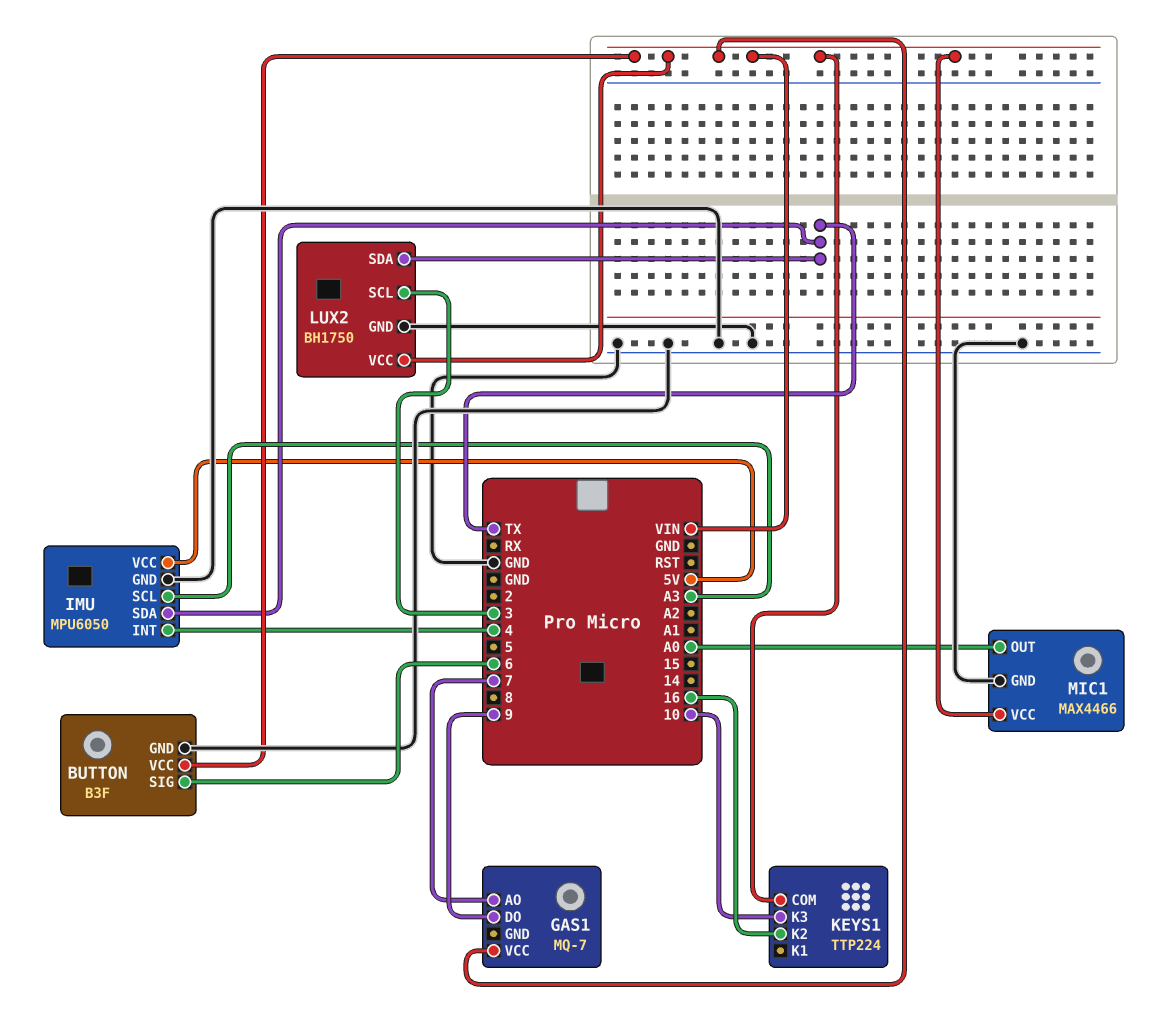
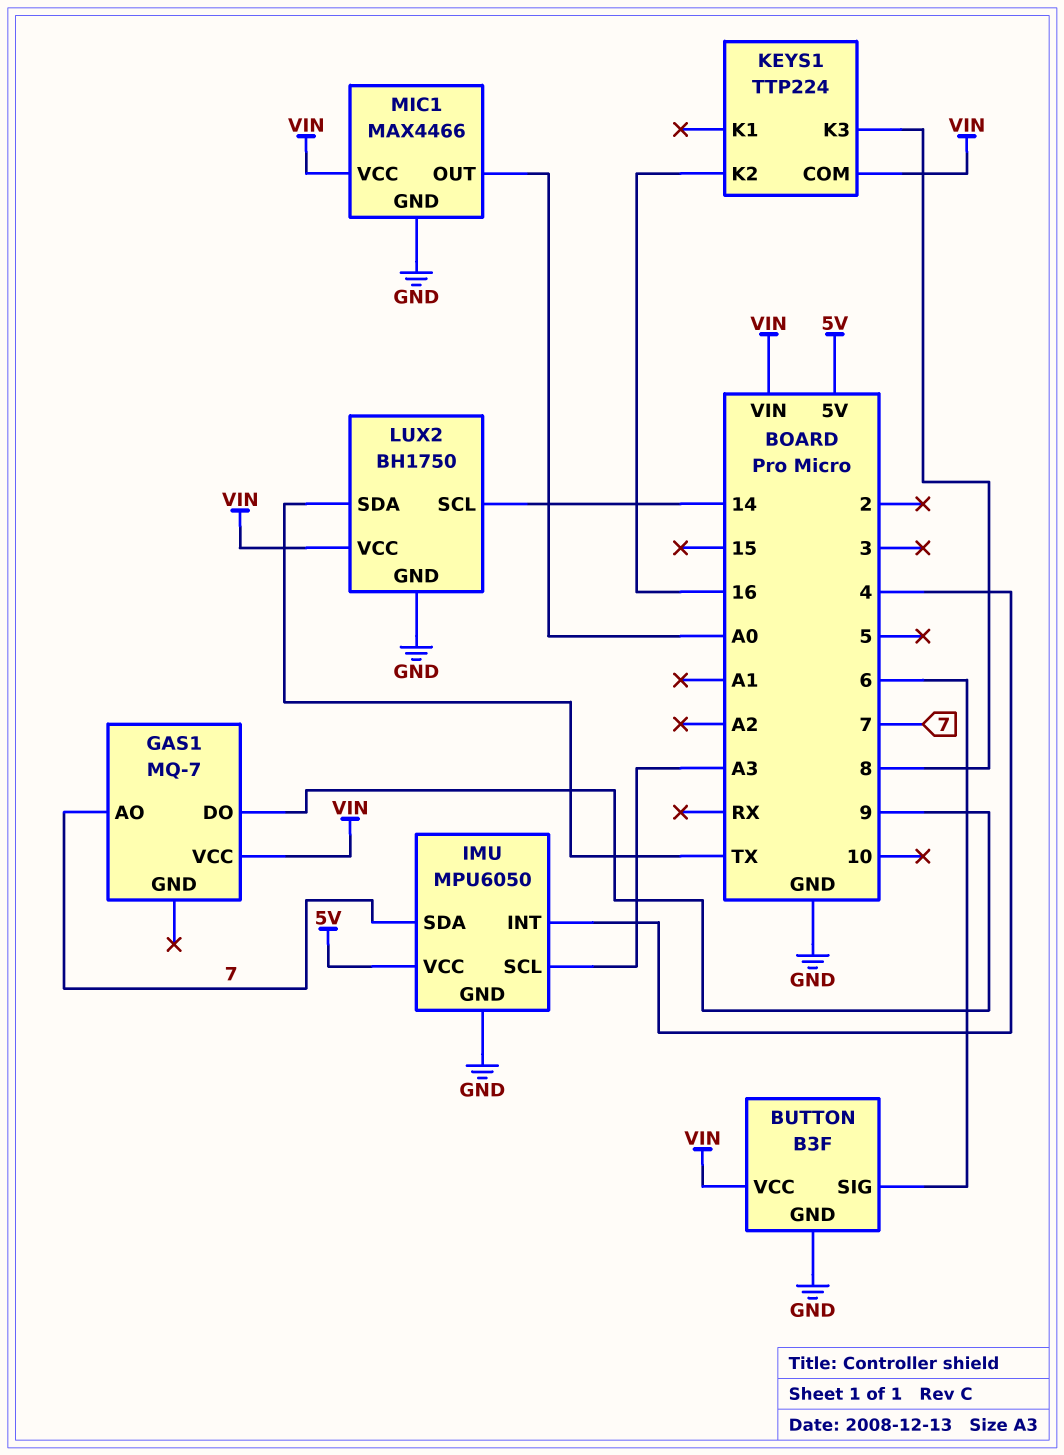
IMU pin SDA: TX -> 7
KEYS1 pin K3: 10 -> 8
LUX2 pin SCL: 3 -> 14

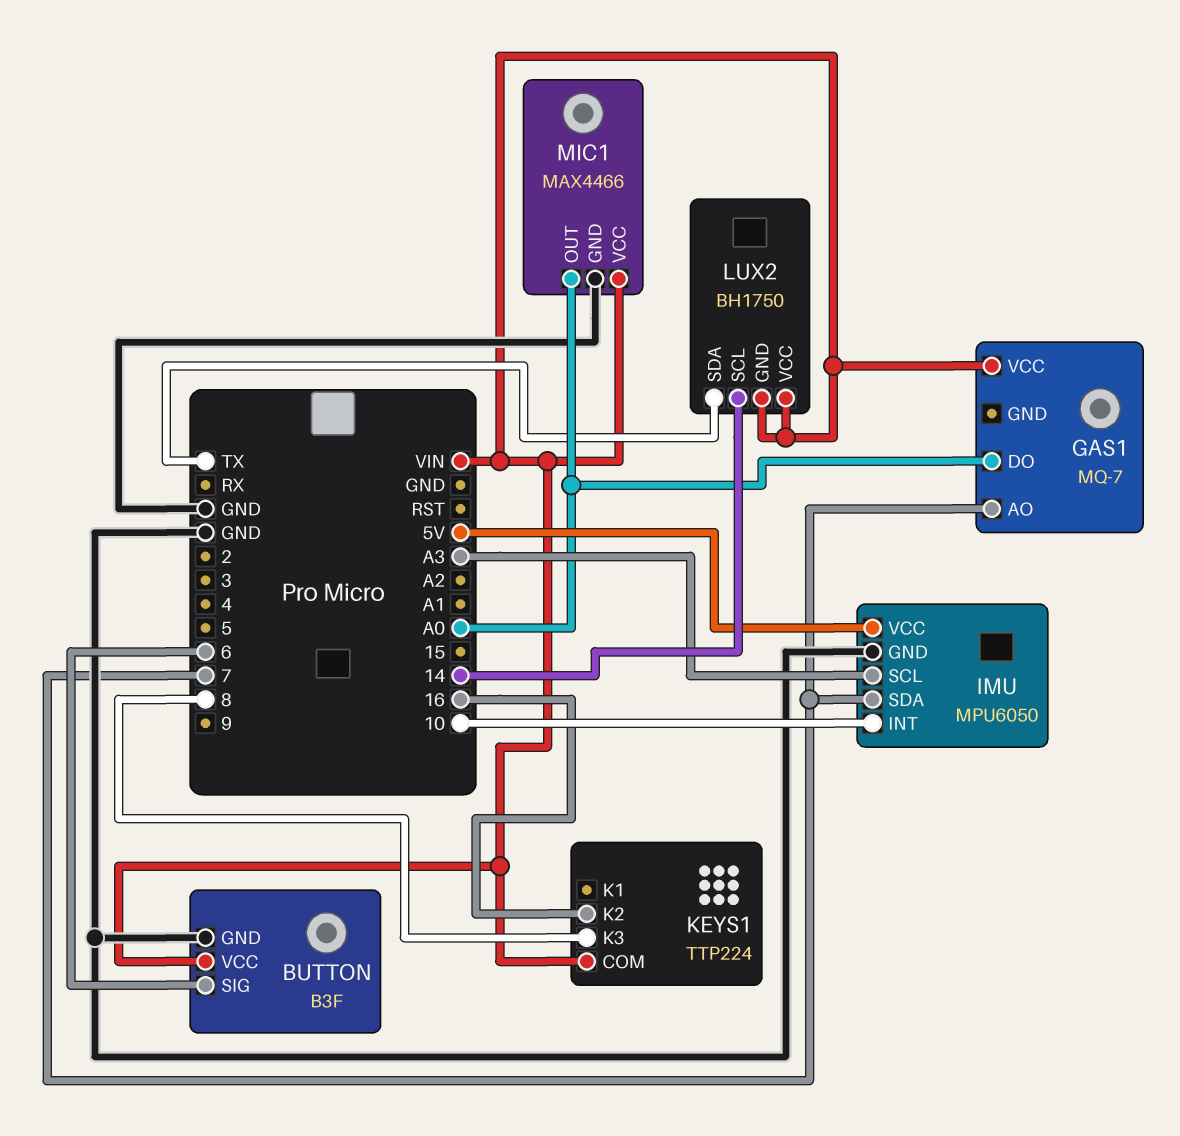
GAS1 pin DO: 9 -> A0
IMU pin INT: 4 -> 10
LUX2 pin GND: GND -> VIN

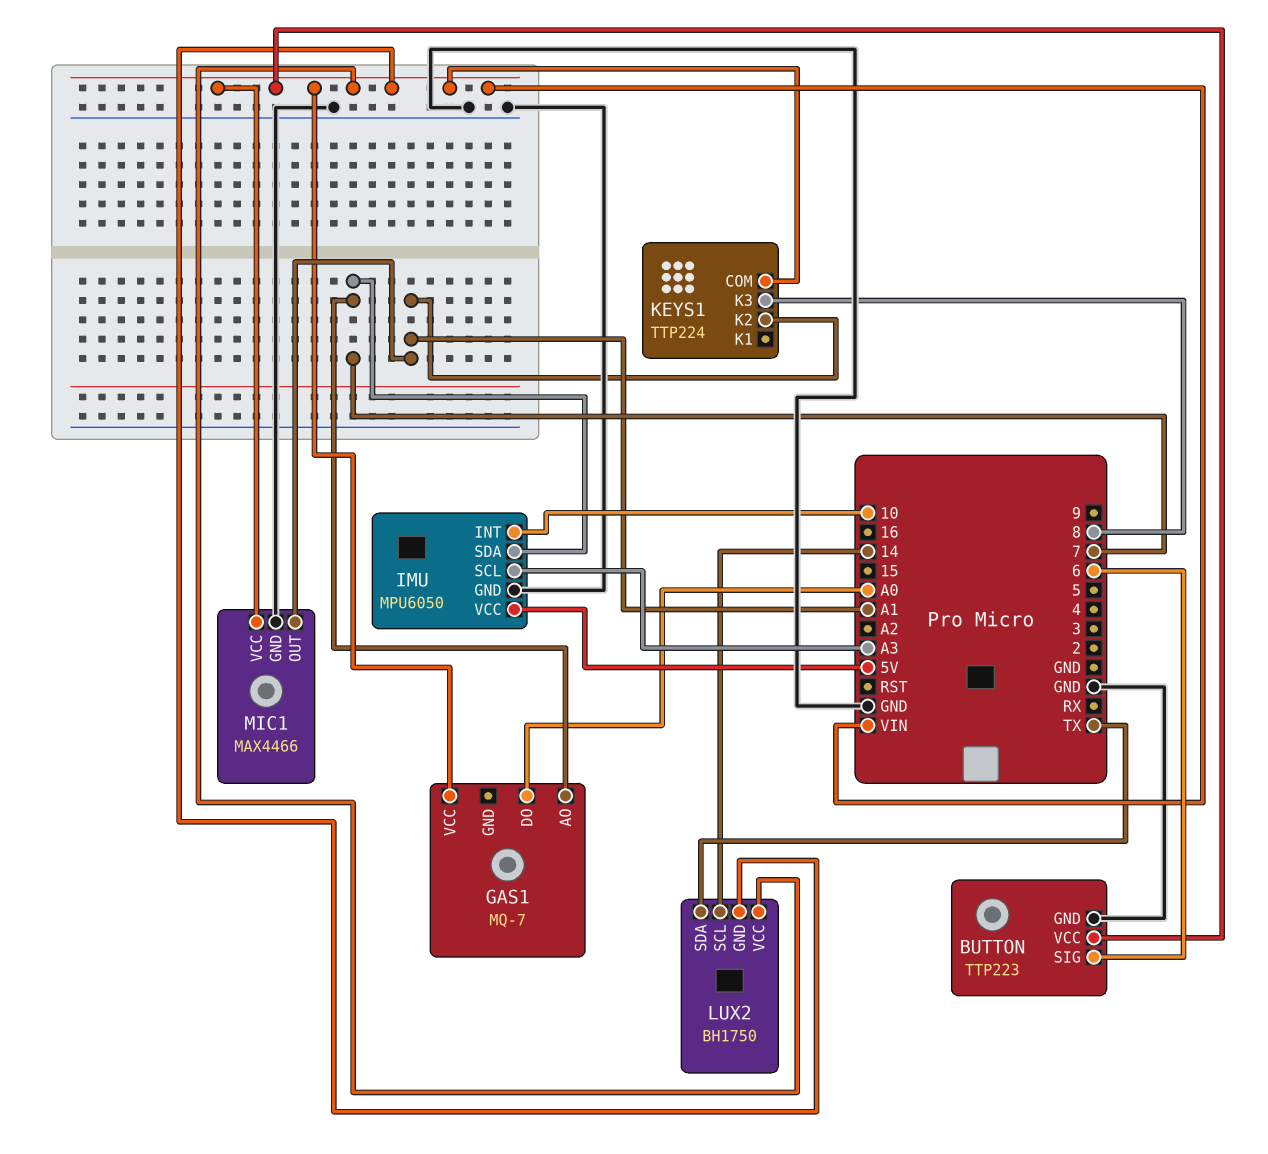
BUTTON: B3F -> TTP223
KEYS1 pin K2: 16 -> A1
MIC1 pin OUT: A0 -> A1

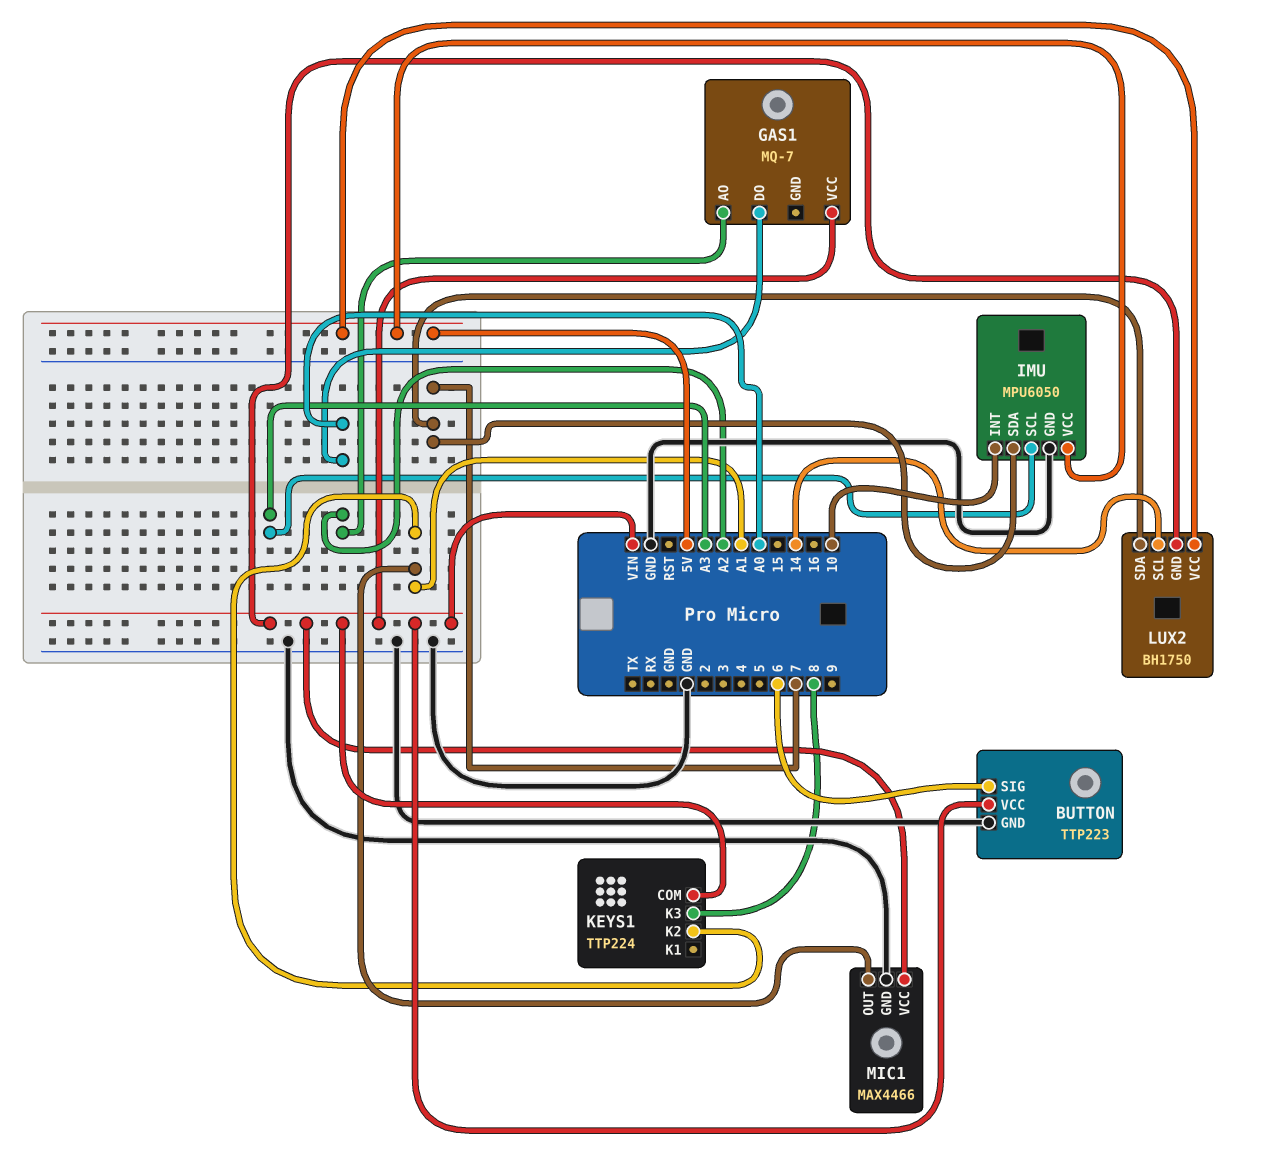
GAS1 pin AO: 7 -> A2
LUX2 pin SDA: TX -> 7
LUX2 pin VCC: VIN -> 5V

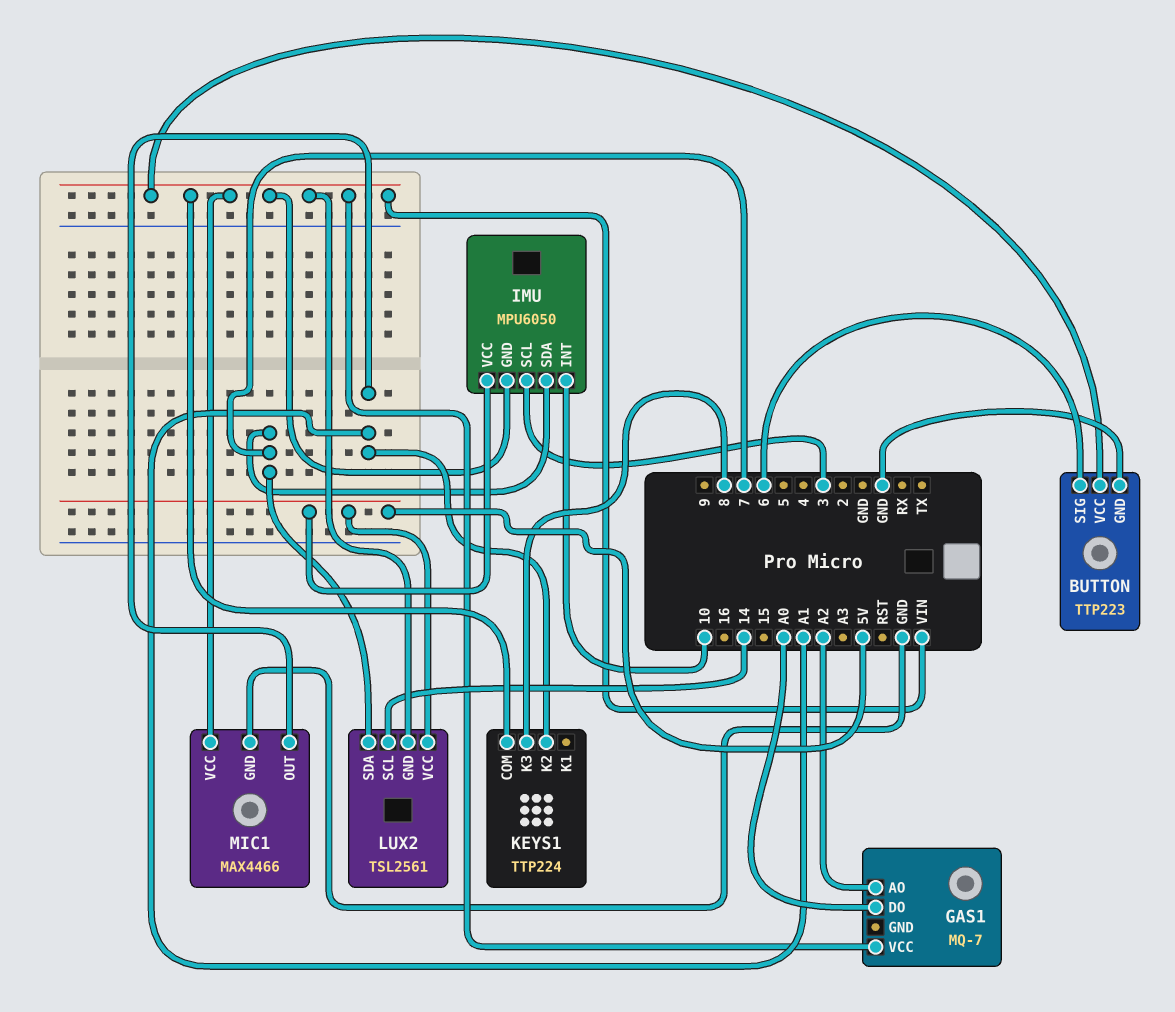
IMU pin GND: GND -> VIN
IMU pin SCL: A3 -> 3
LUX2: BH1750 -> TSL2561

